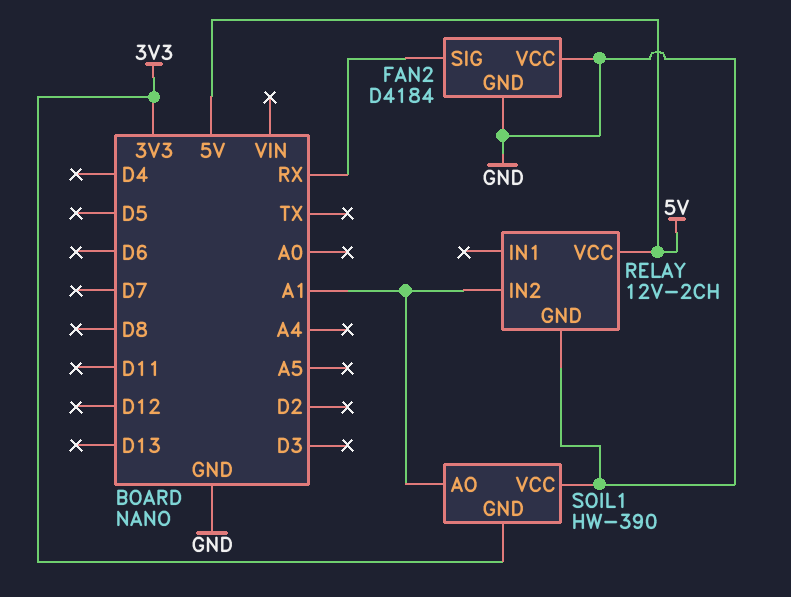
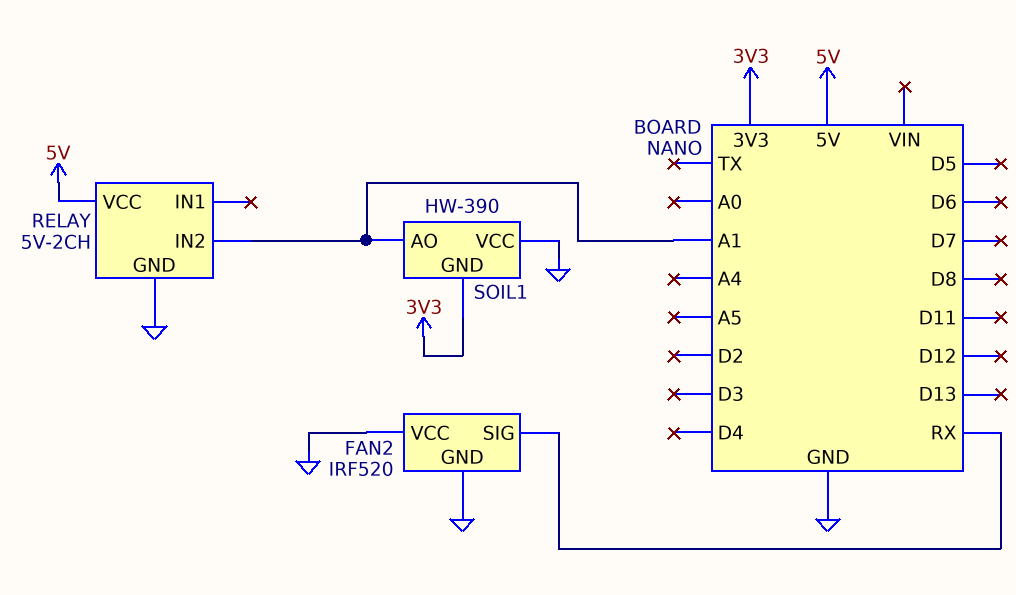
FAN2: D4184 -> IRF520
RELAY: 12V-2CH -> 5V-2CH

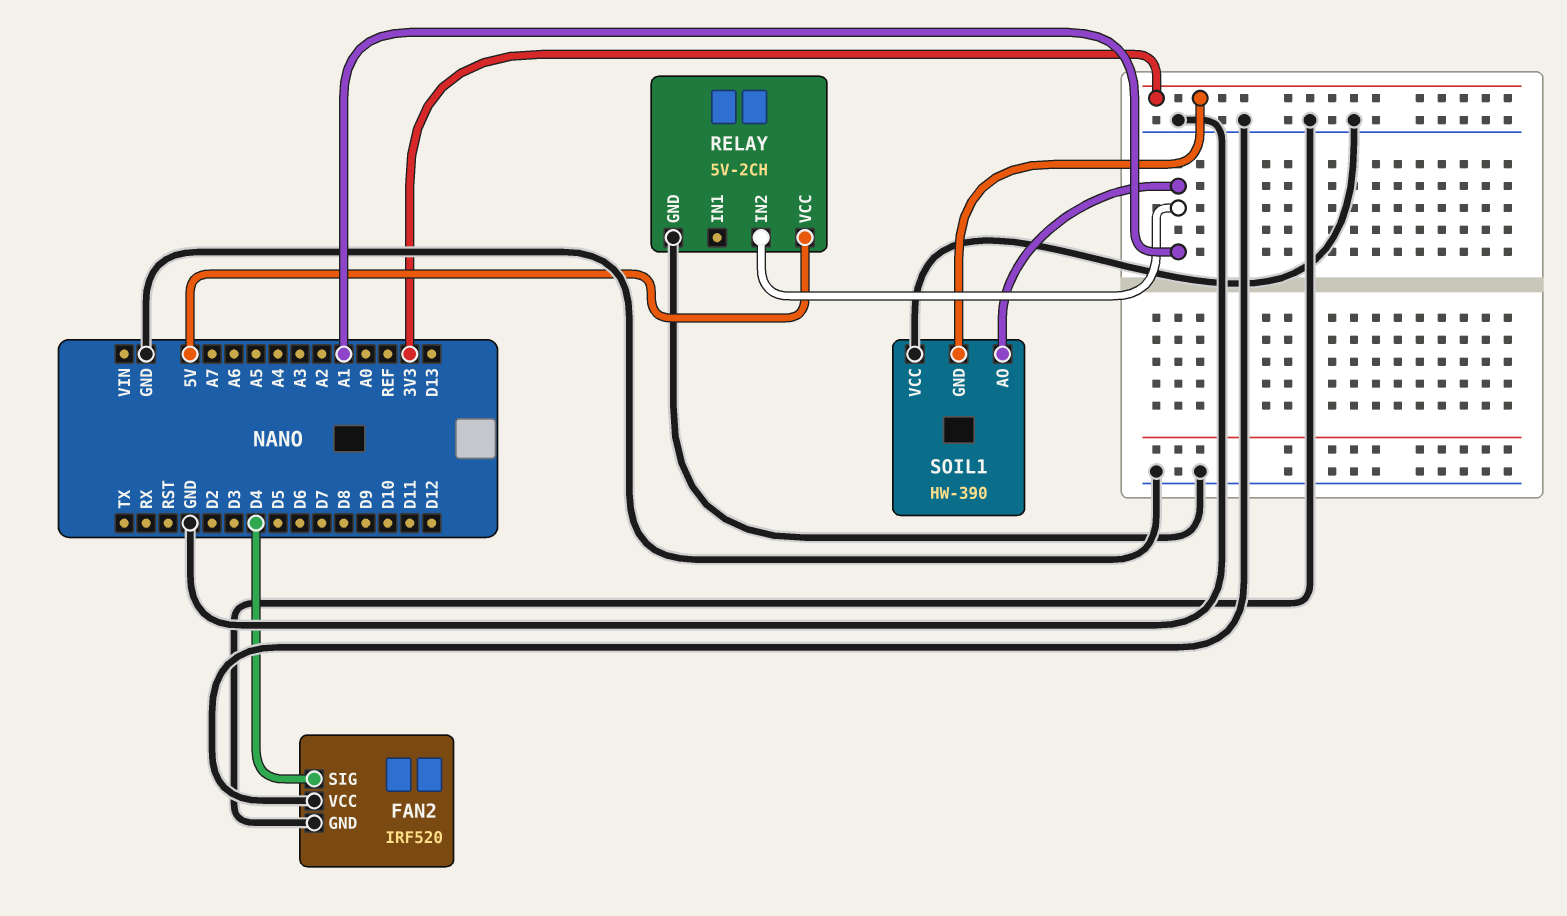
FAN2 pin SIG: RX -> D4

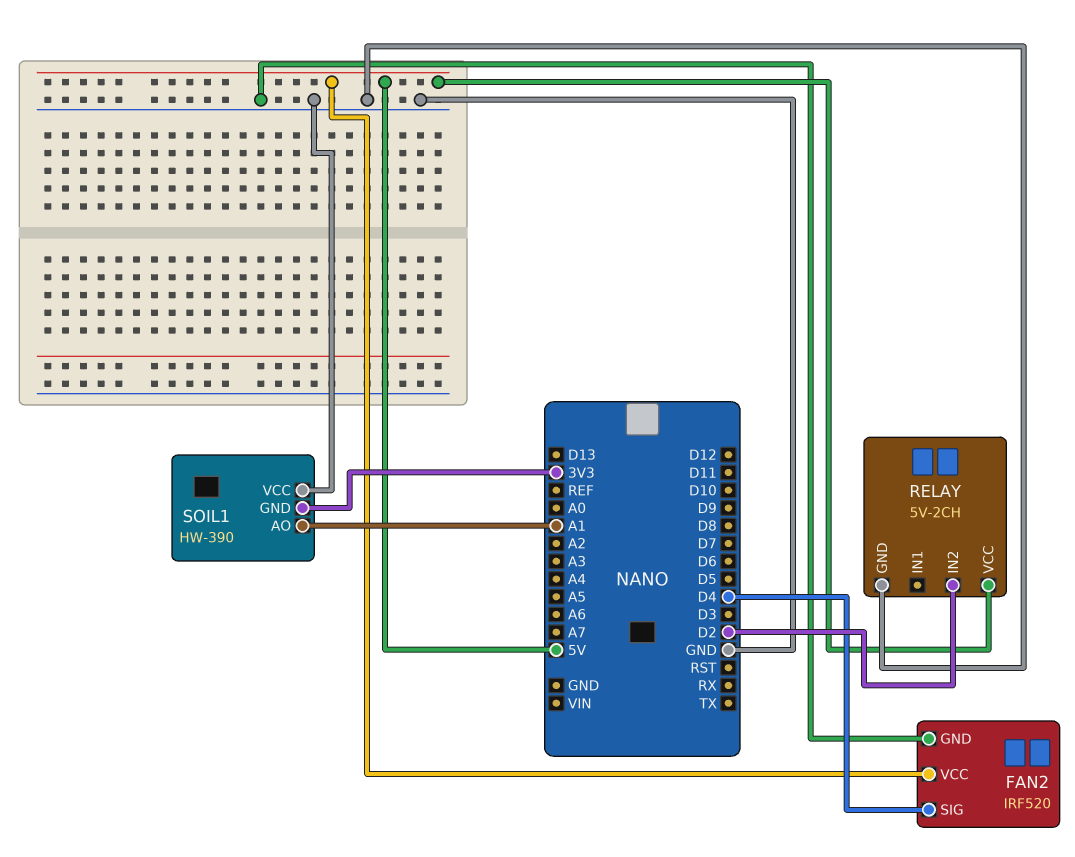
FAN2 pin VCC: GND -> 5V
RELAY pin IN2: A1 -> D2

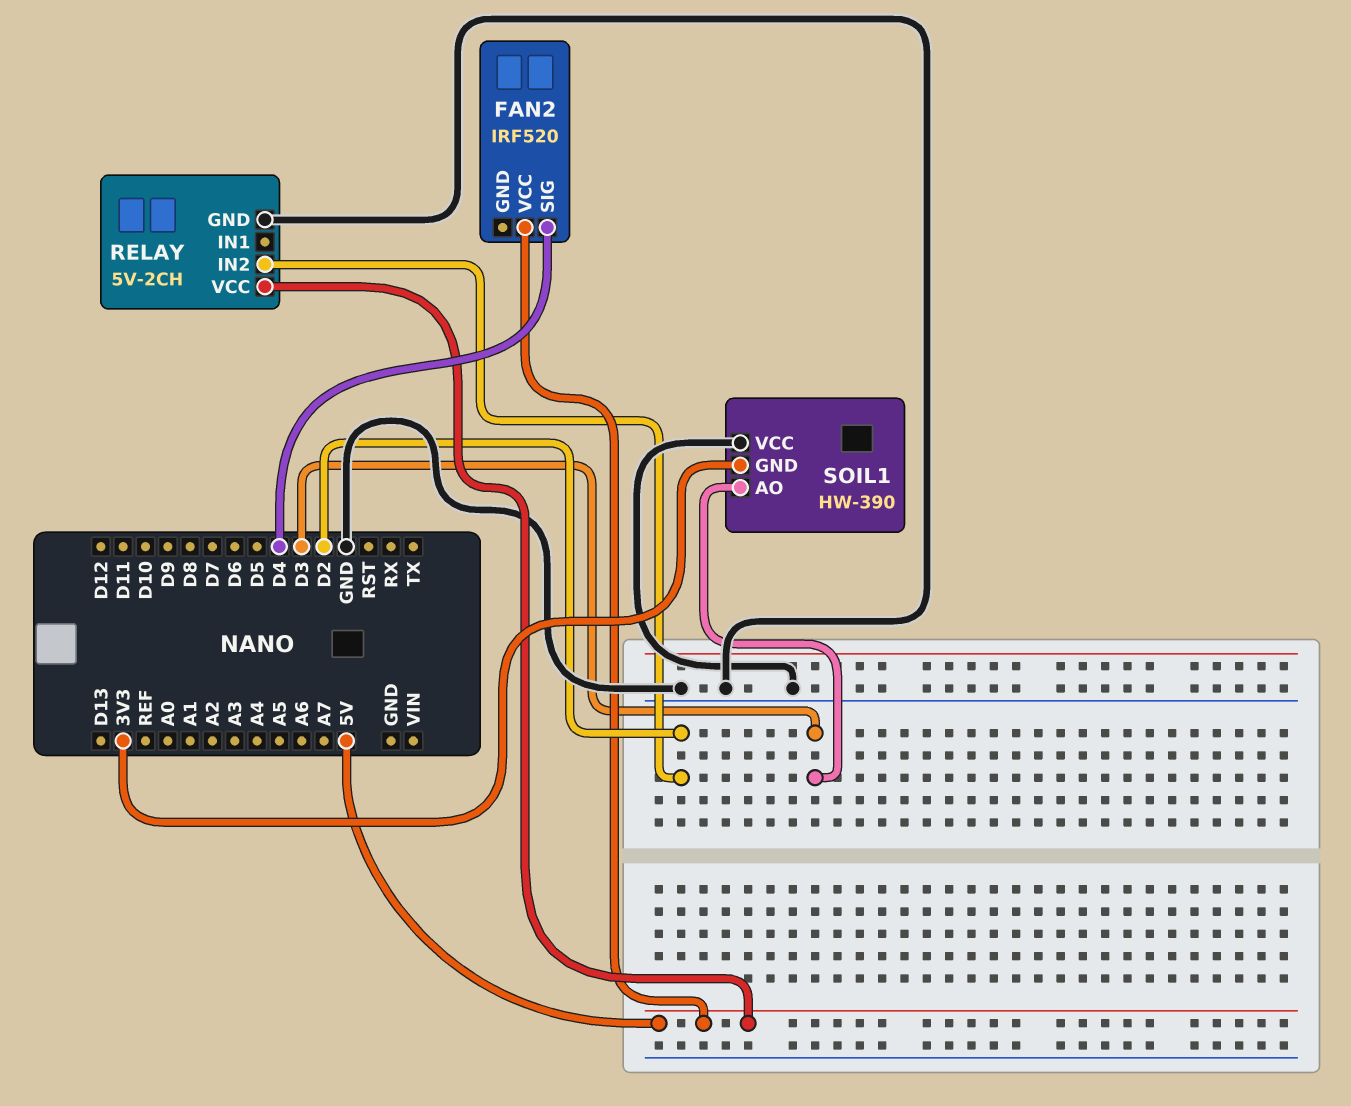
FAN2 pin GND: GND -> none
SOIL1 pin AO: A1 -> D3

